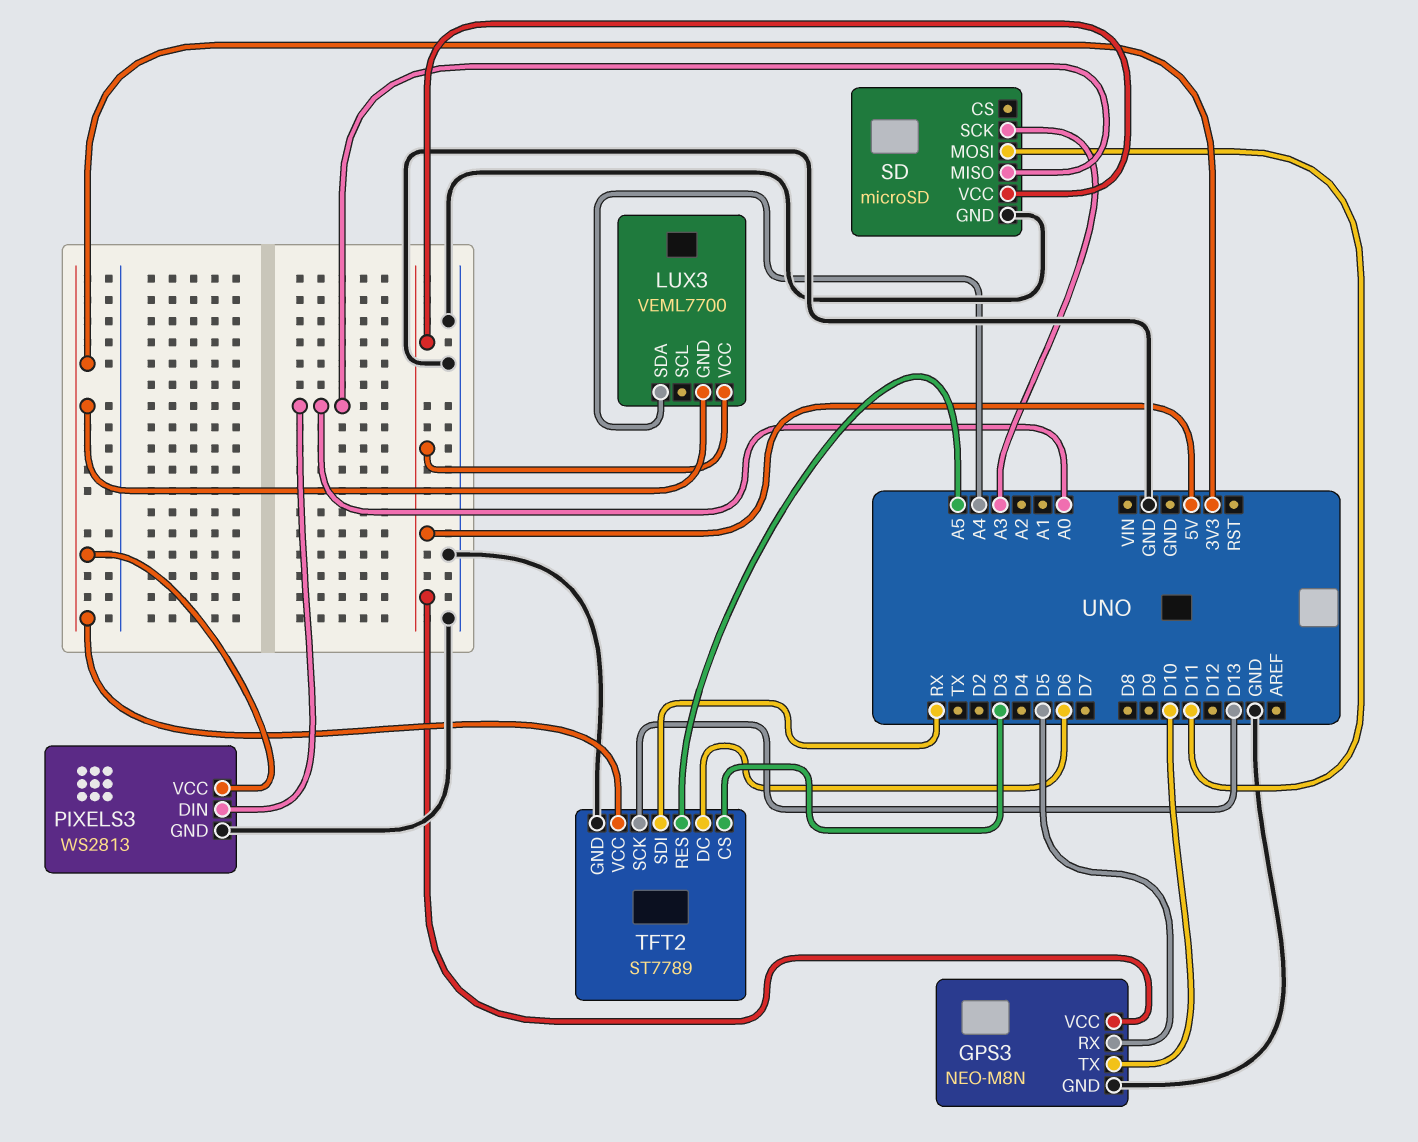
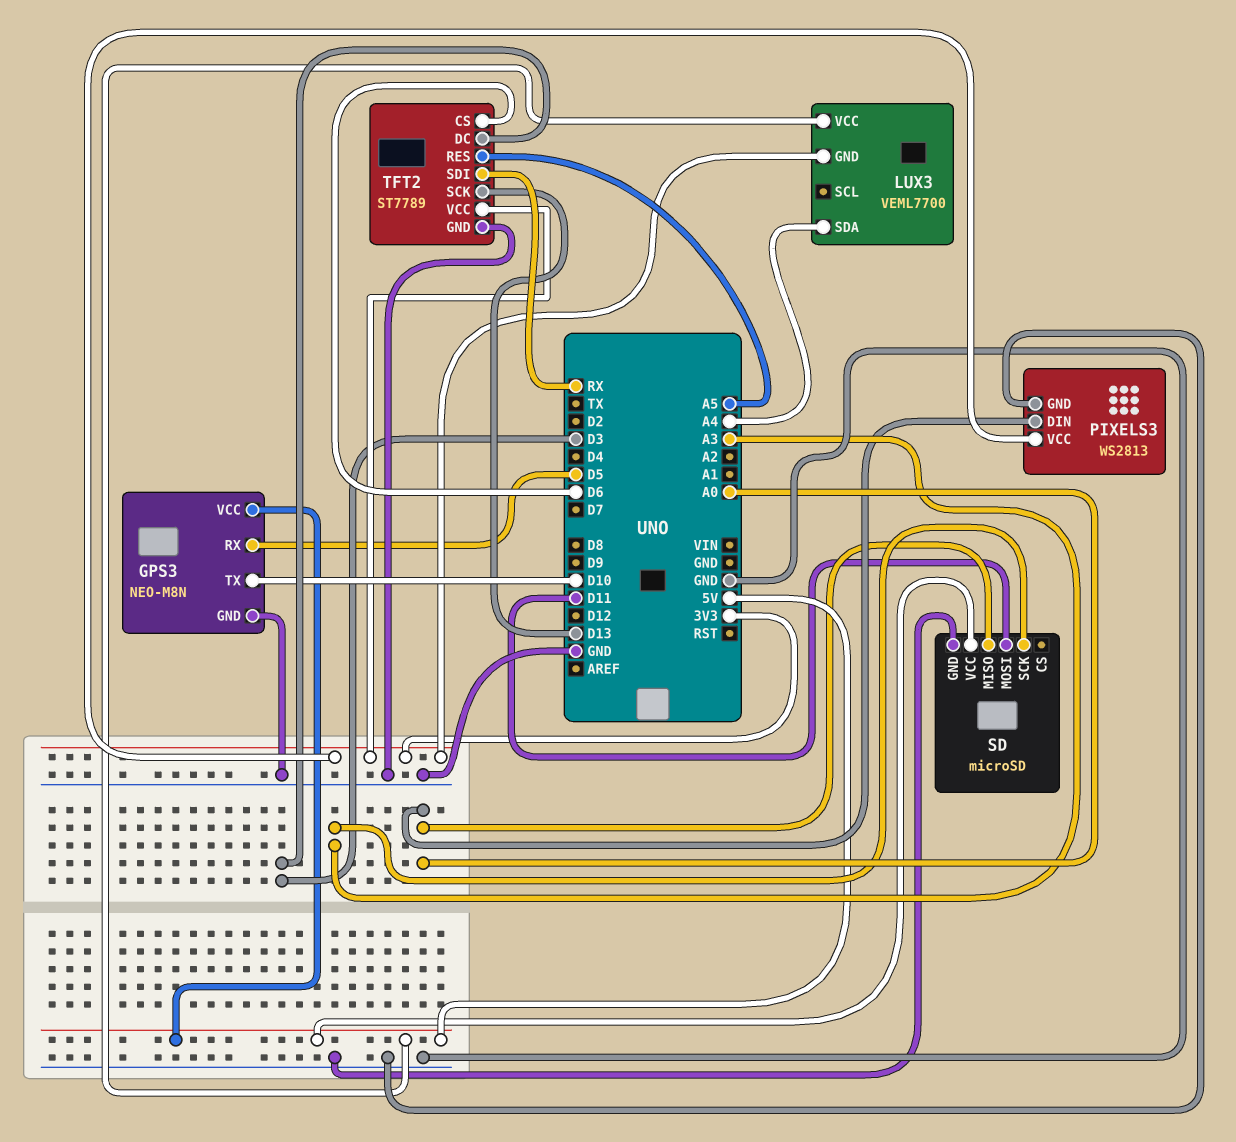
TFT2 pin CS: D3 -> D6
TFT2 pin DC: D6 -> D3

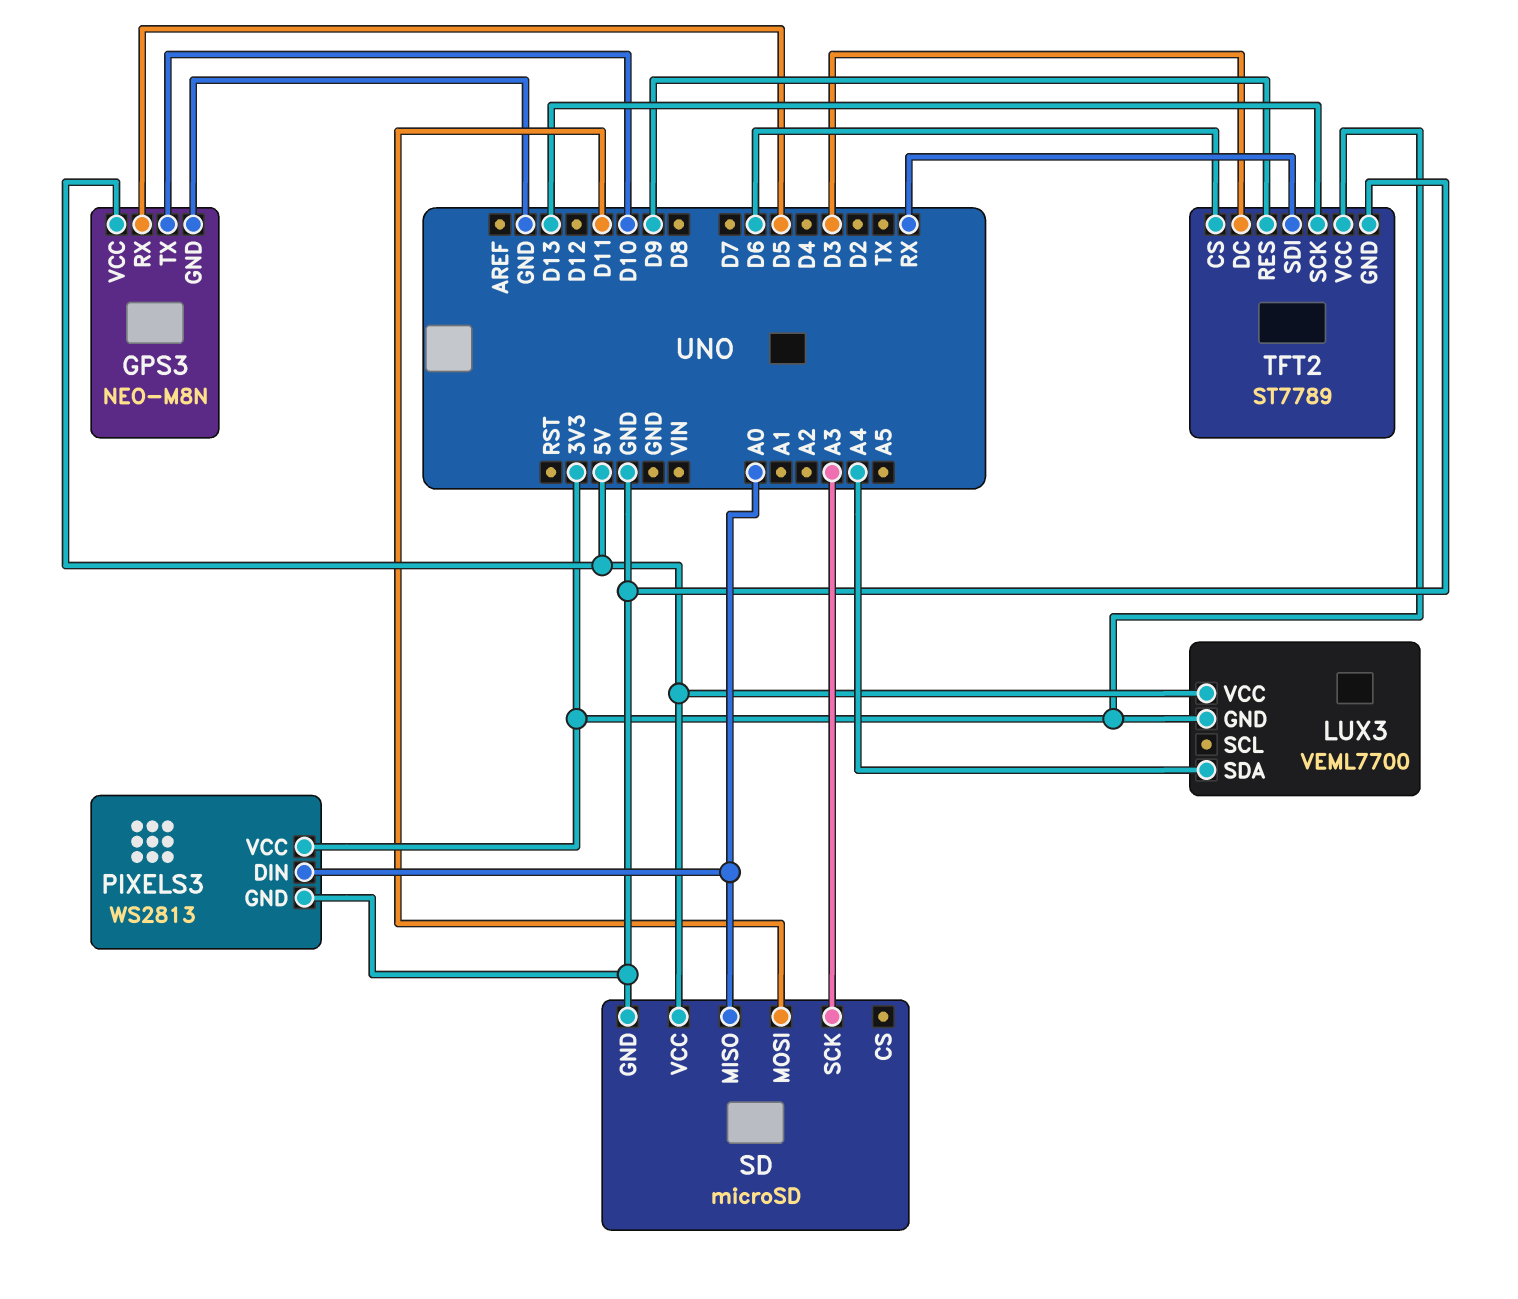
TFT2 pin RES: A5 -> D9

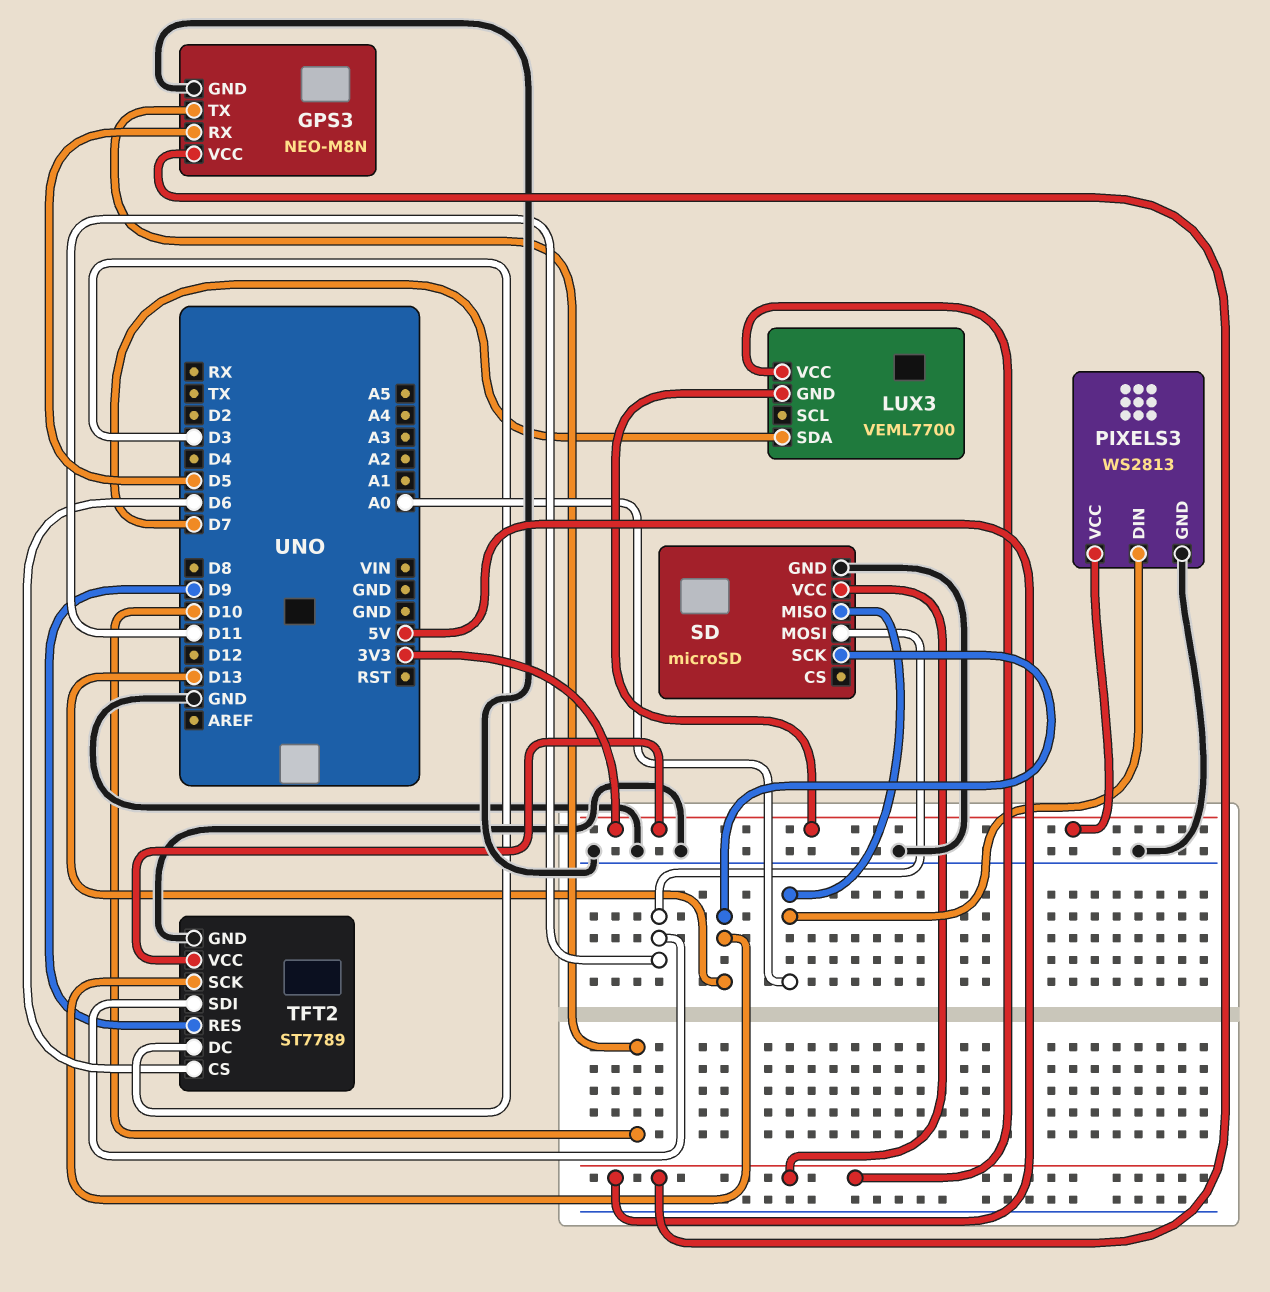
LUX3 pin SDA: A4 -> D7
SD pin SCK: A3 -> D13
TFT2 pin SDI: RX -> D11

